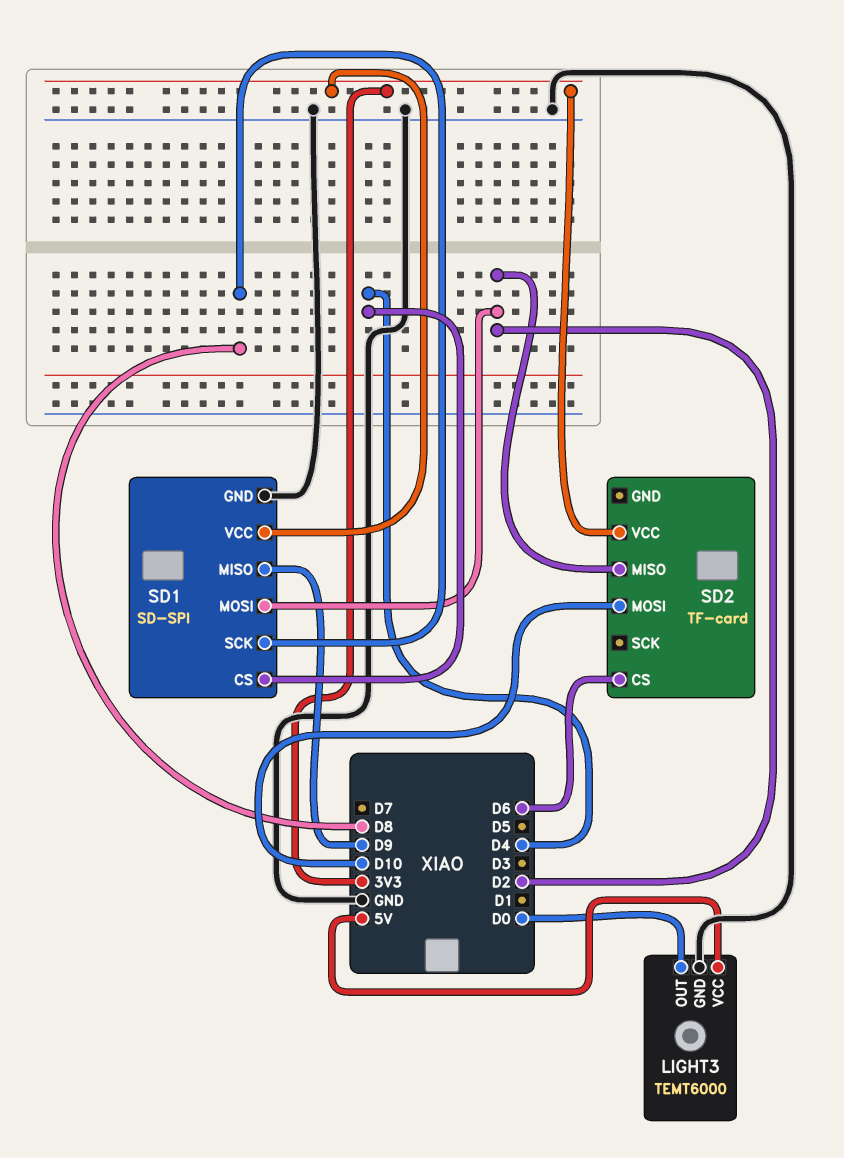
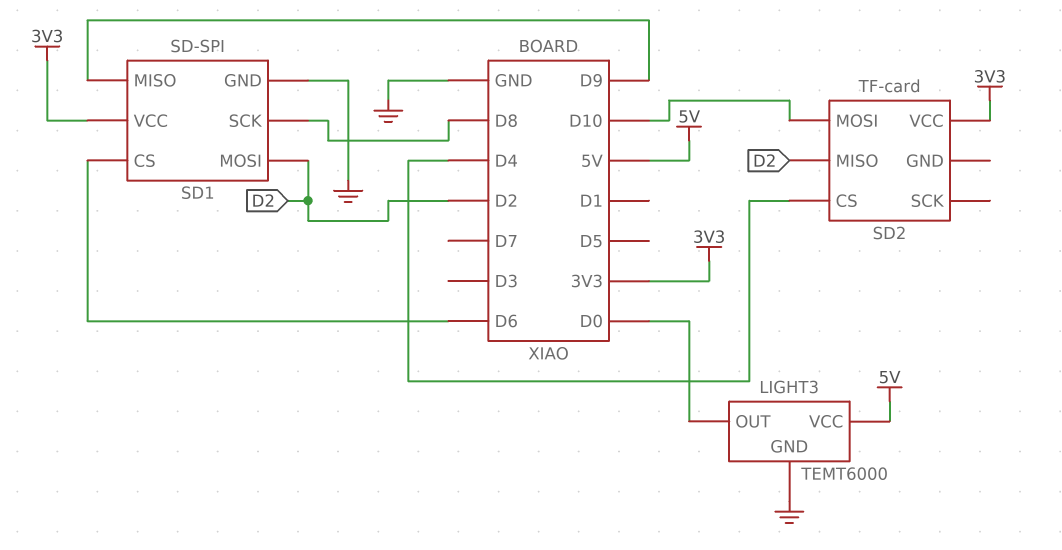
SD1 pin CS: D4 -> D6
SD2 pin CS: D6 -> D4

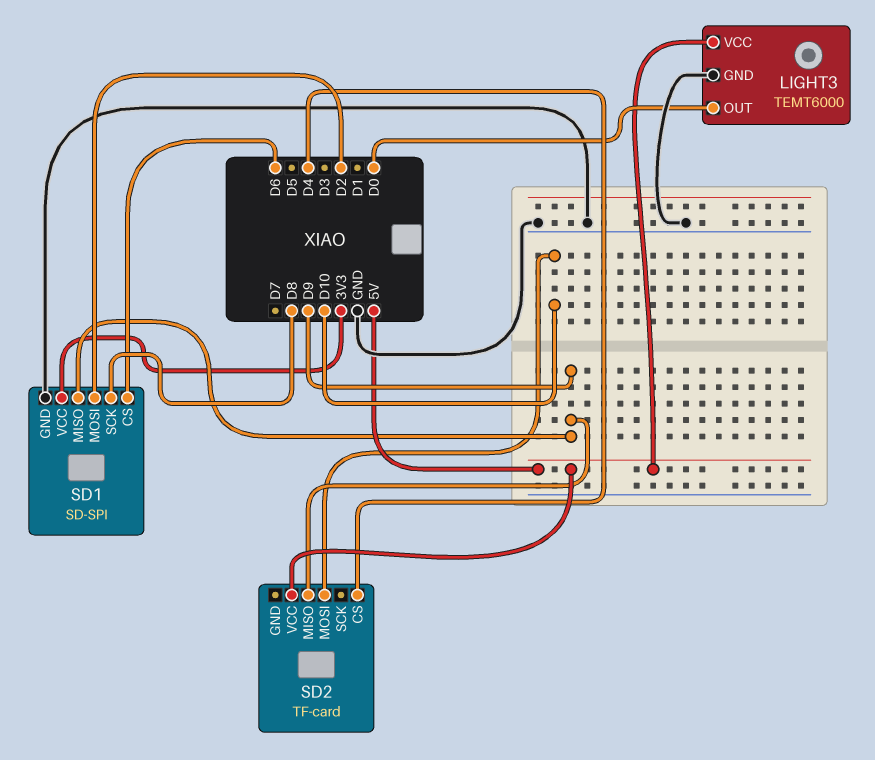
SD2 pin MISO: D2 -> D9
SD2 pin VCC: 3V3 -> 5V

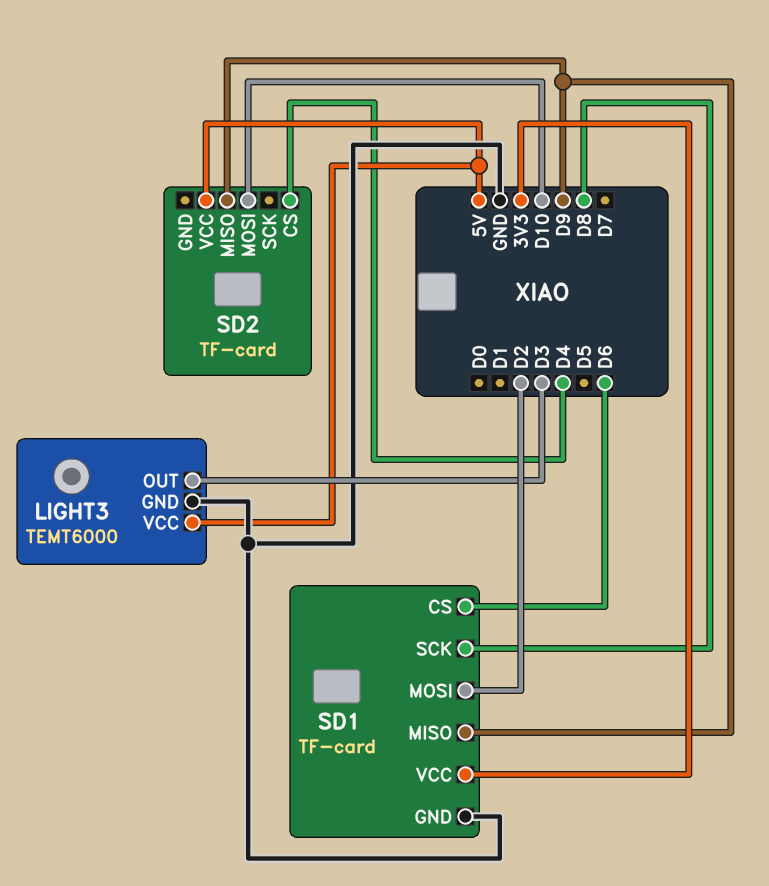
LIGHT3 pin OUT: D0 -> D3
SD1: SD-SPI -> TF-card

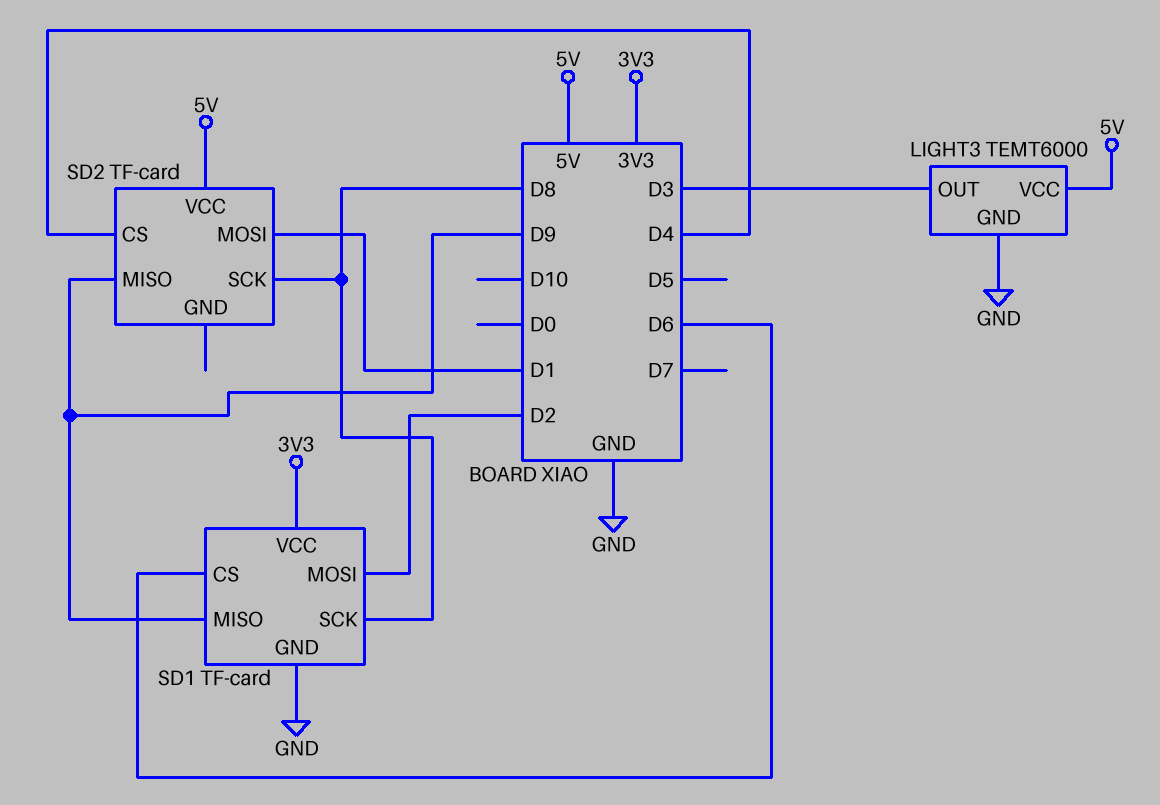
SD2 pin MOSI: D10 -> D1
SD2 pin SCK: none -> D8

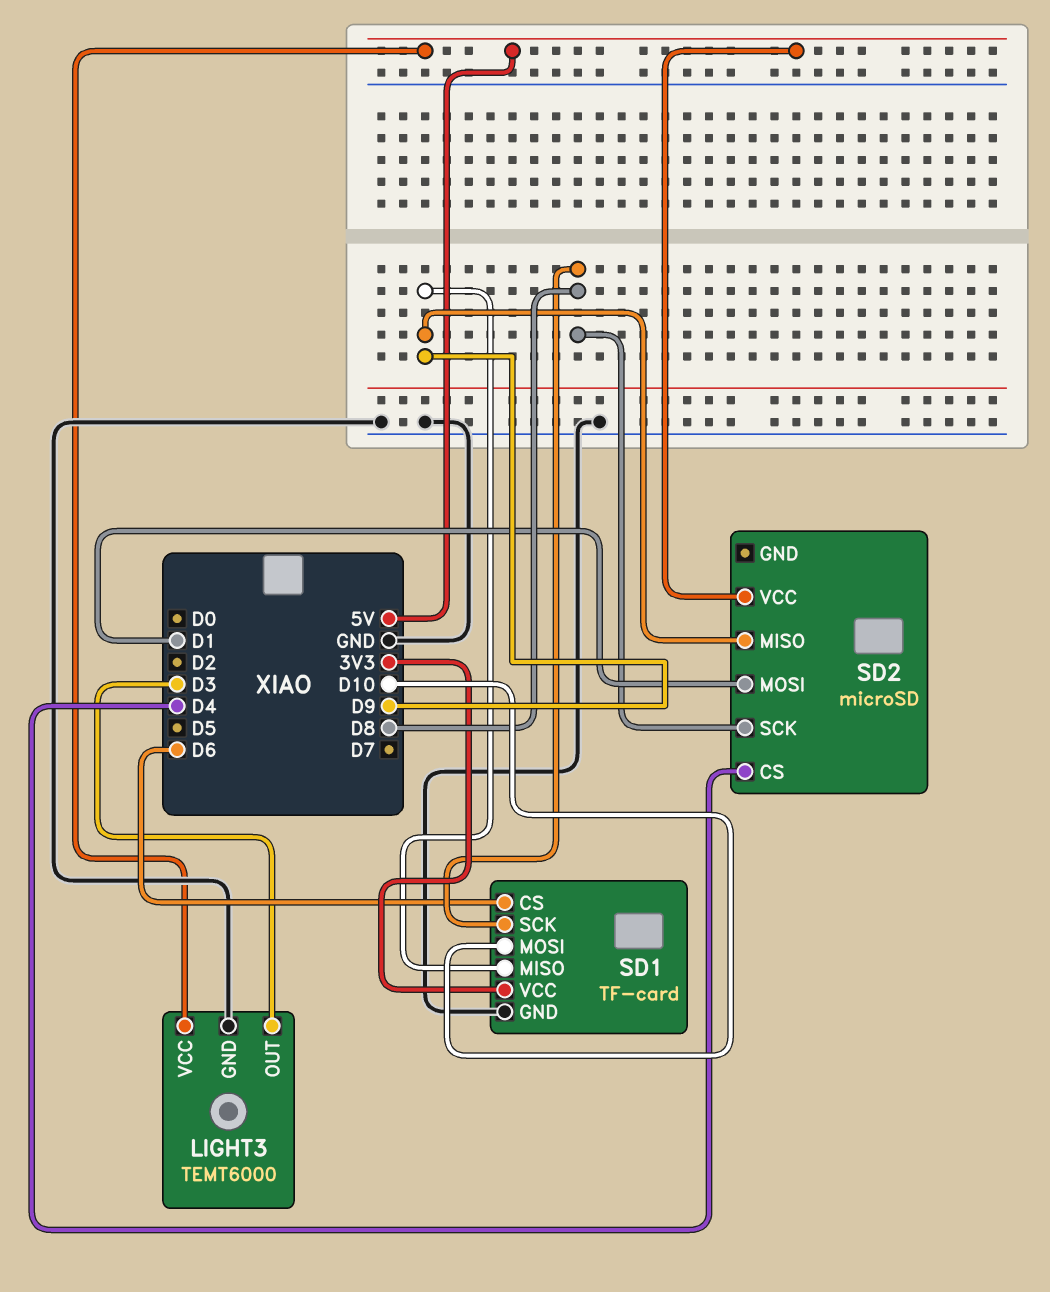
SD1 pin MOSI: D2 -> D10
SD2: TF-card -> microSD

